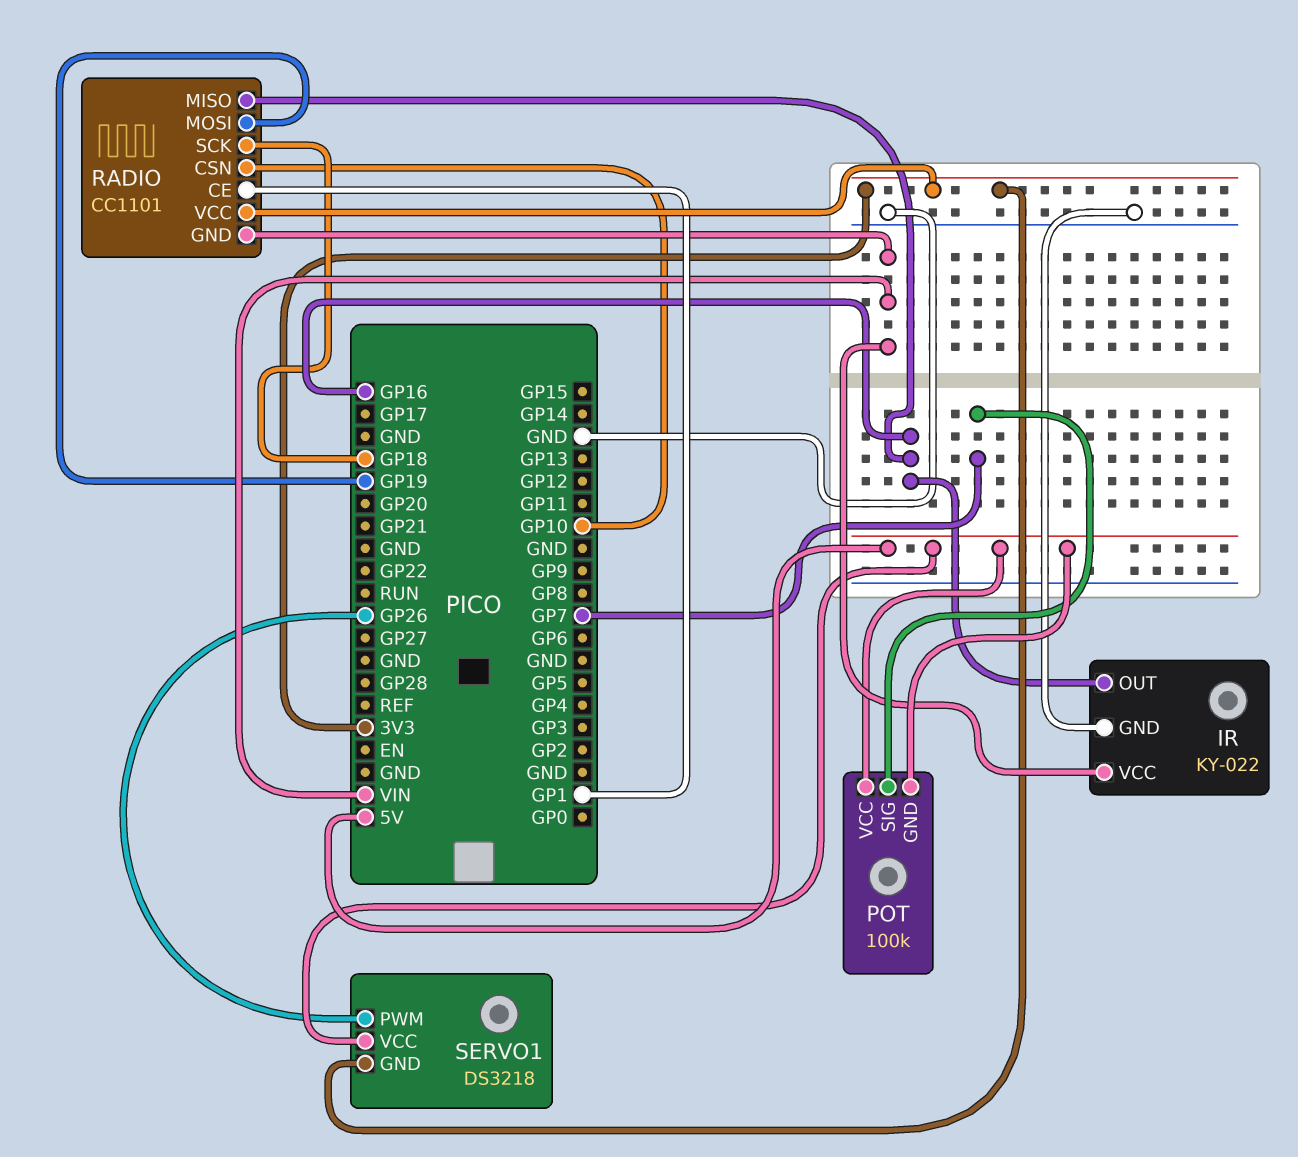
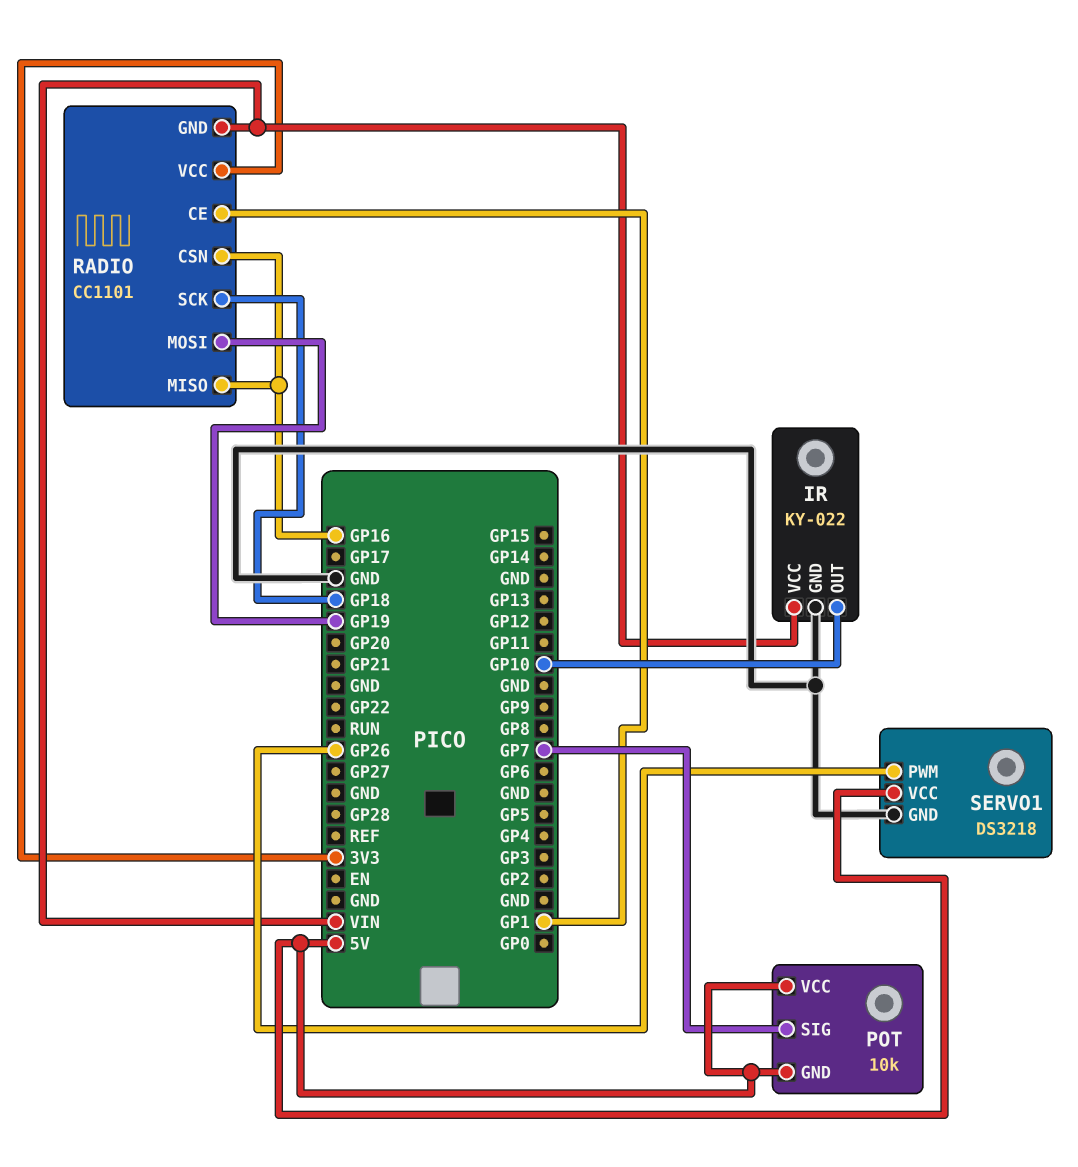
IR pin OUT: GP16 -> GP10
POT: 100k -> 10k
RADIO pin CSN: GP10 -> GP16
SERVO1 pin GND: 3V3 -> GND

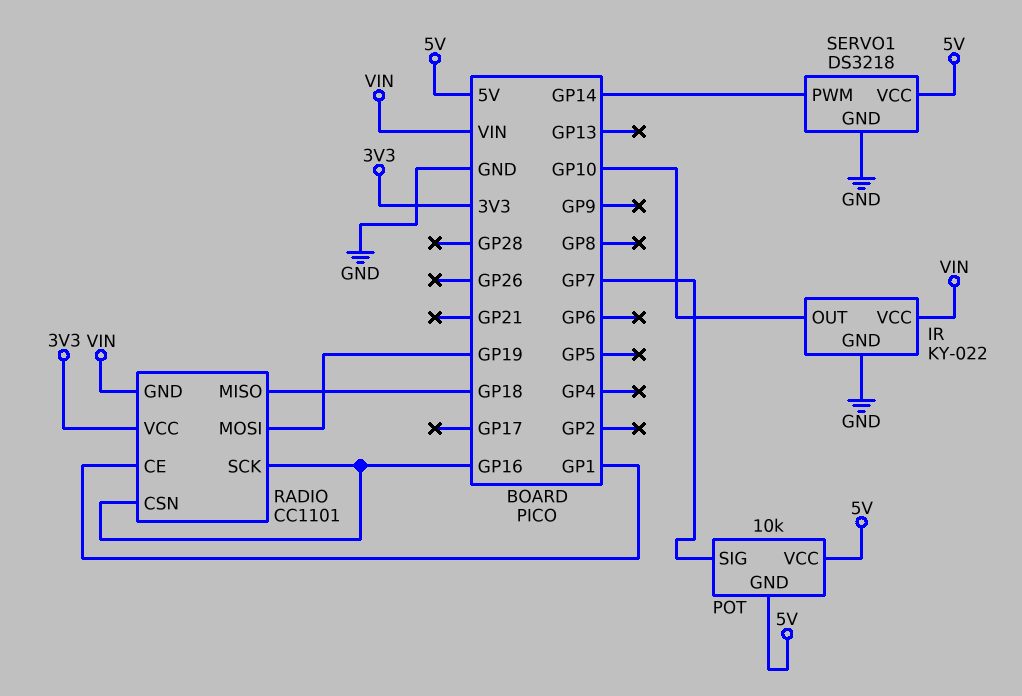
RADIO pin MISO: GP16 -> GP18
RADIO pin SCK: GP18 -> GP16
SERVO1 pin PWM: GP26 -> GP14

